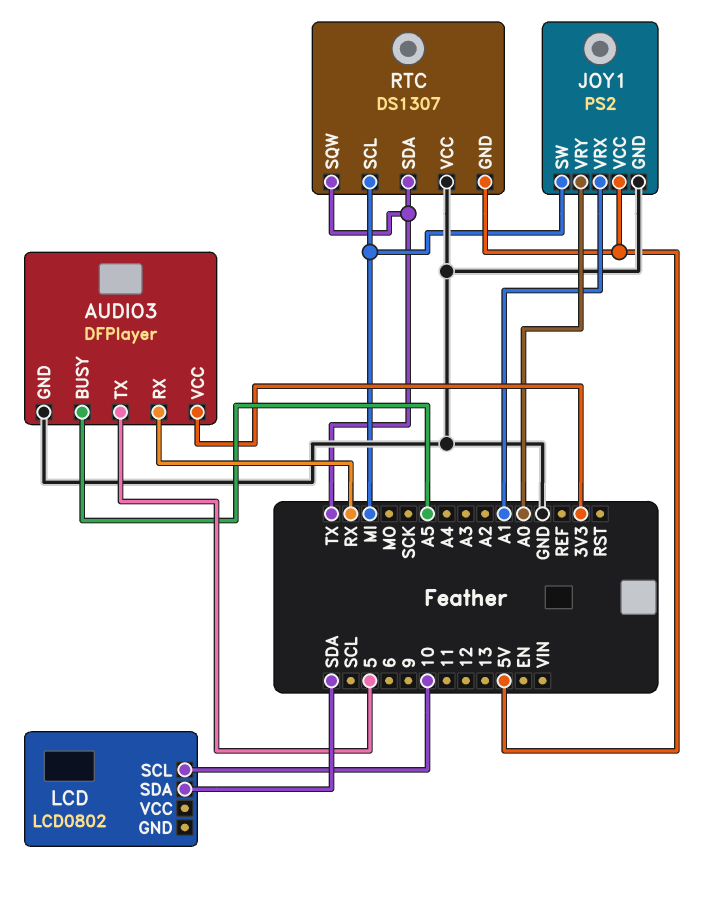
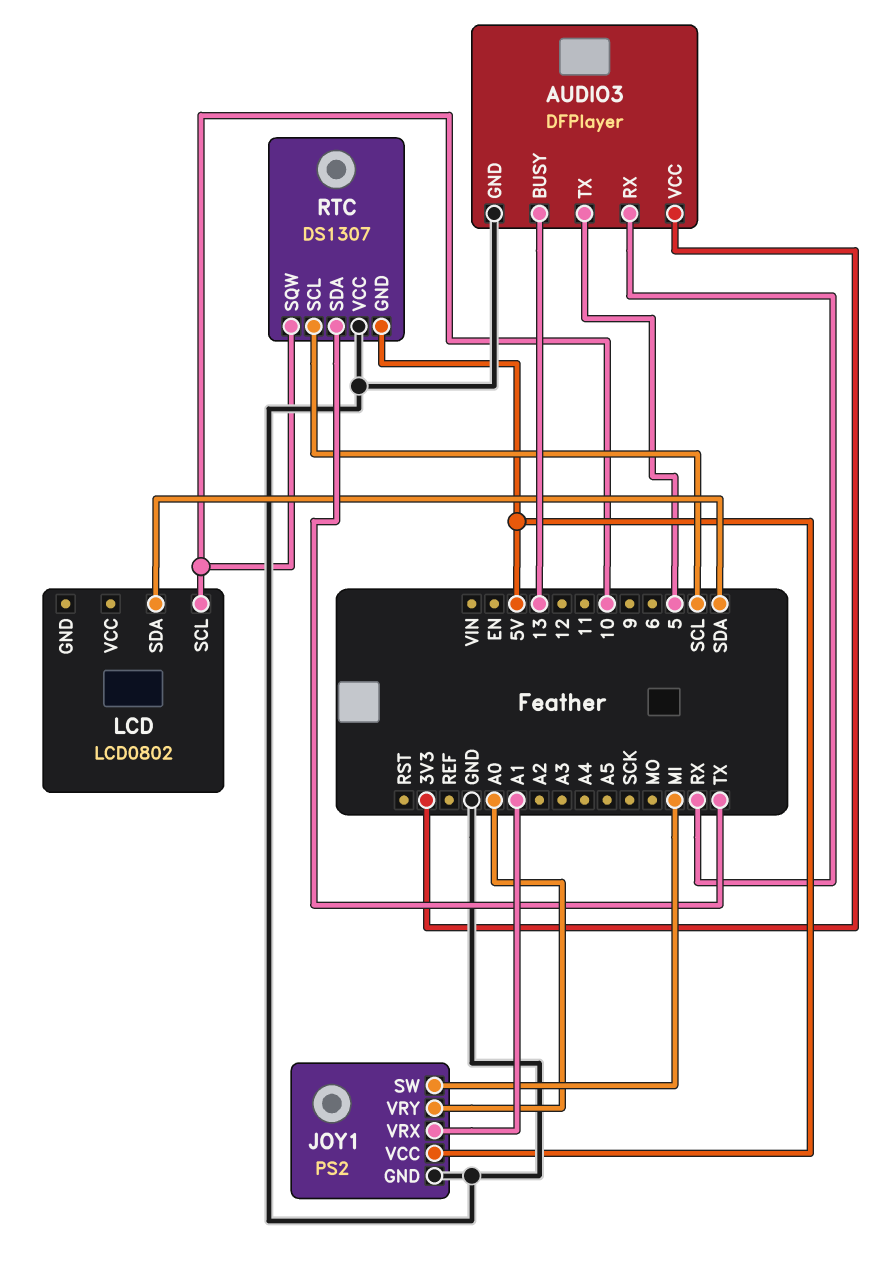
AUDIO3 pin BUSY: A5 -> 13
RTC pin SCL: MI -> SCL
RTC pin SQW: TX -> 10

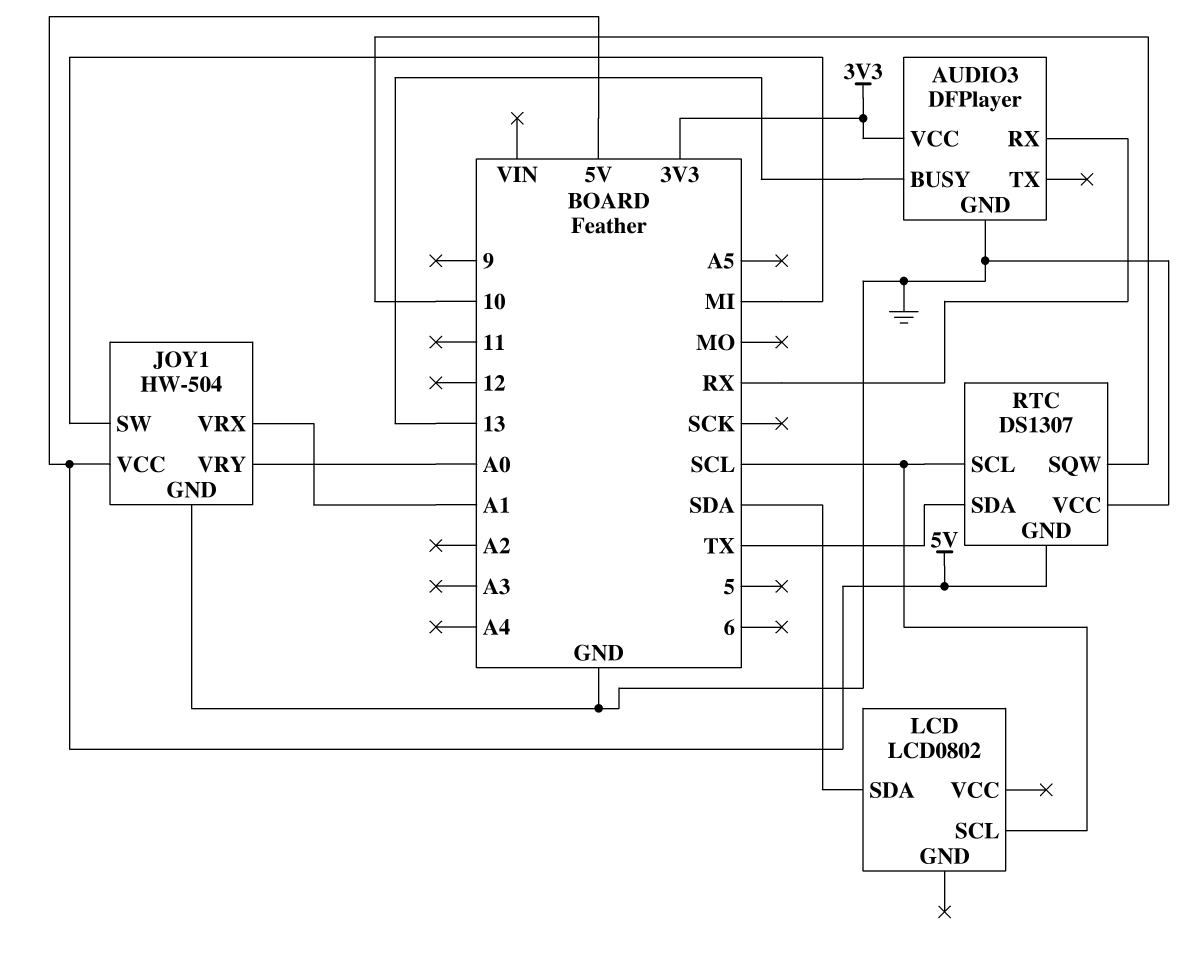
AUDIO3 pin TX: 5 -> none
JOY1: PS2 -> HW-504
LCD pin SCL: 10 -> SCL

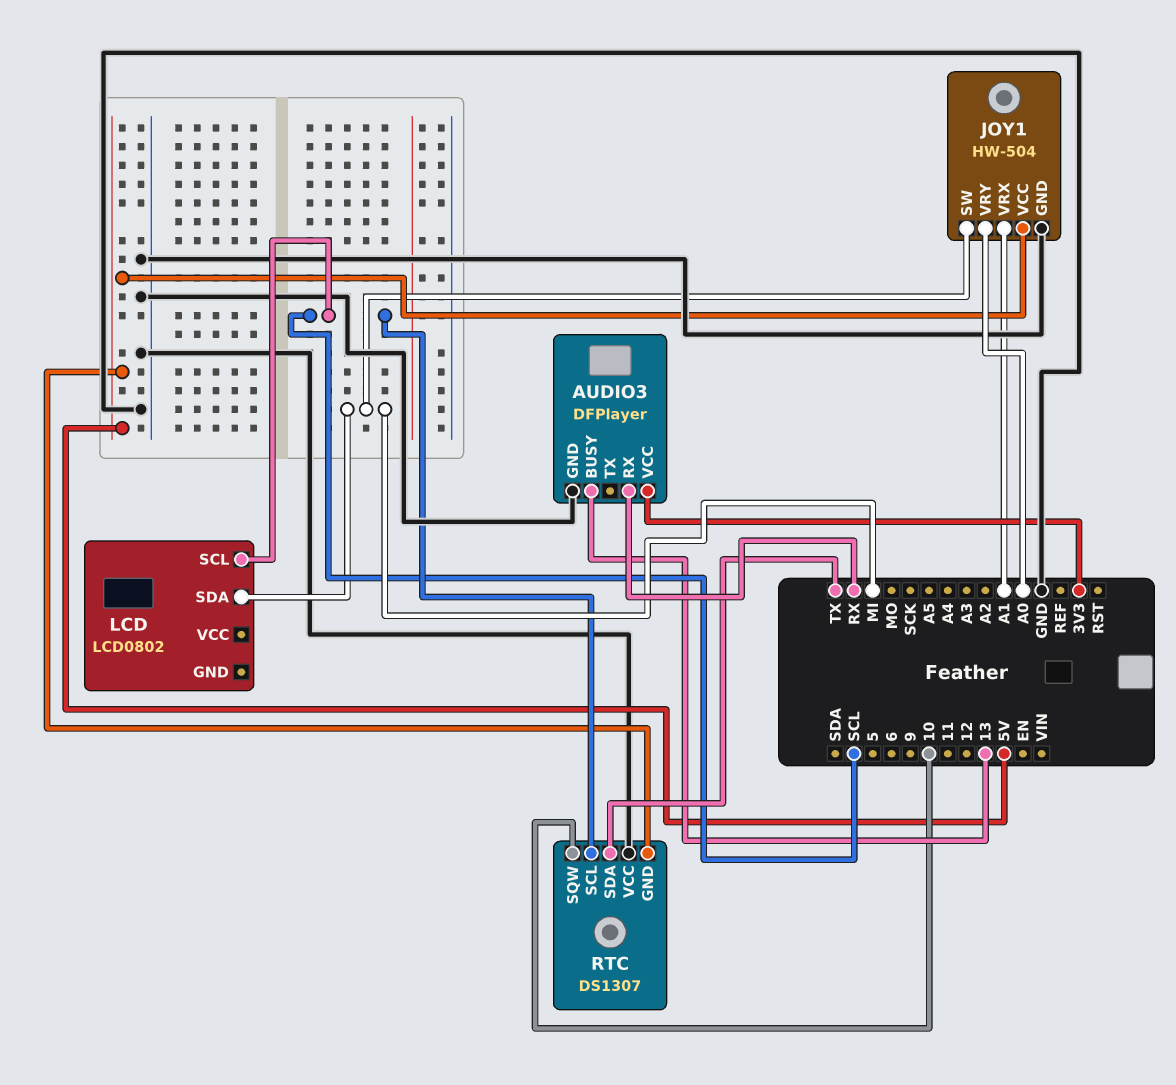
LCD pin SDA: SDA -> MI

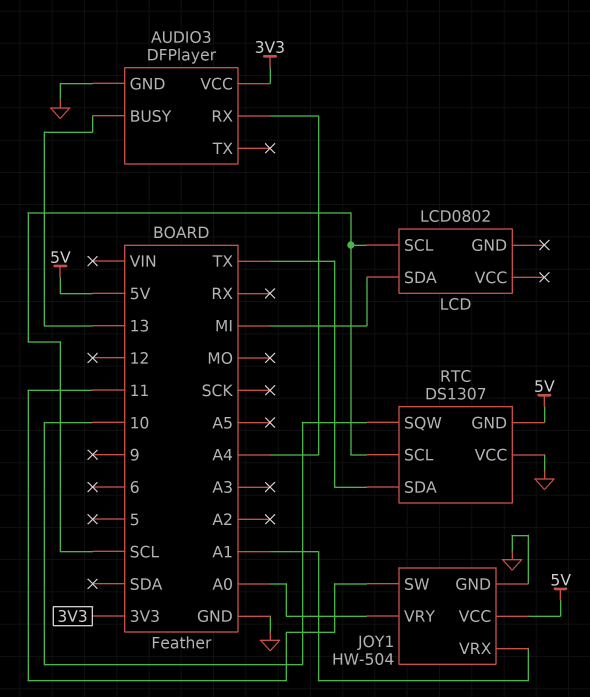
AUDIO3 pin RX: RX -> A4
JOY1 pin SW: MI -> 11

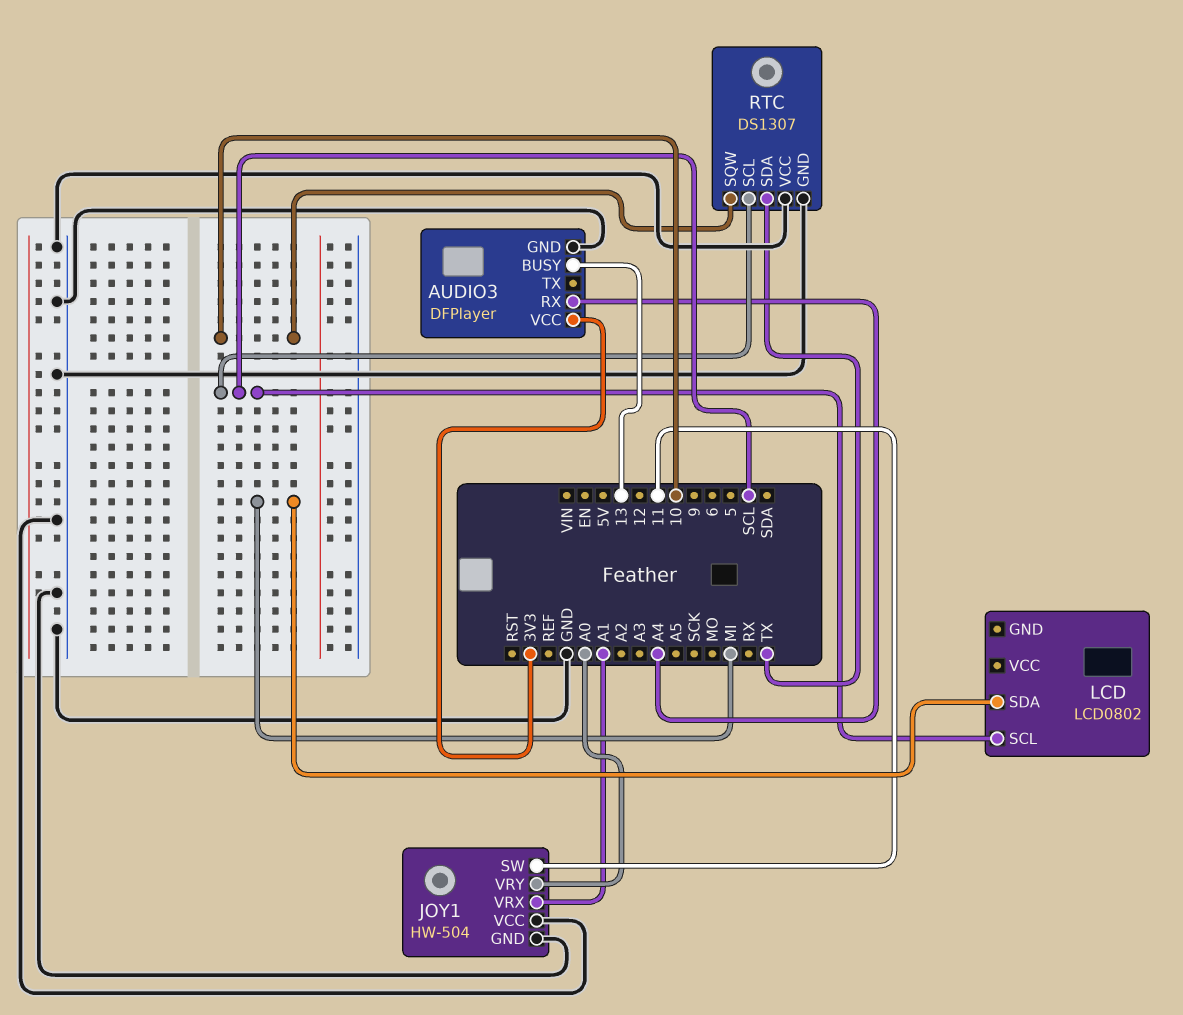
JOY1 pin VCC: 5V -> GND
RTC pin GND: 5V -> GND

